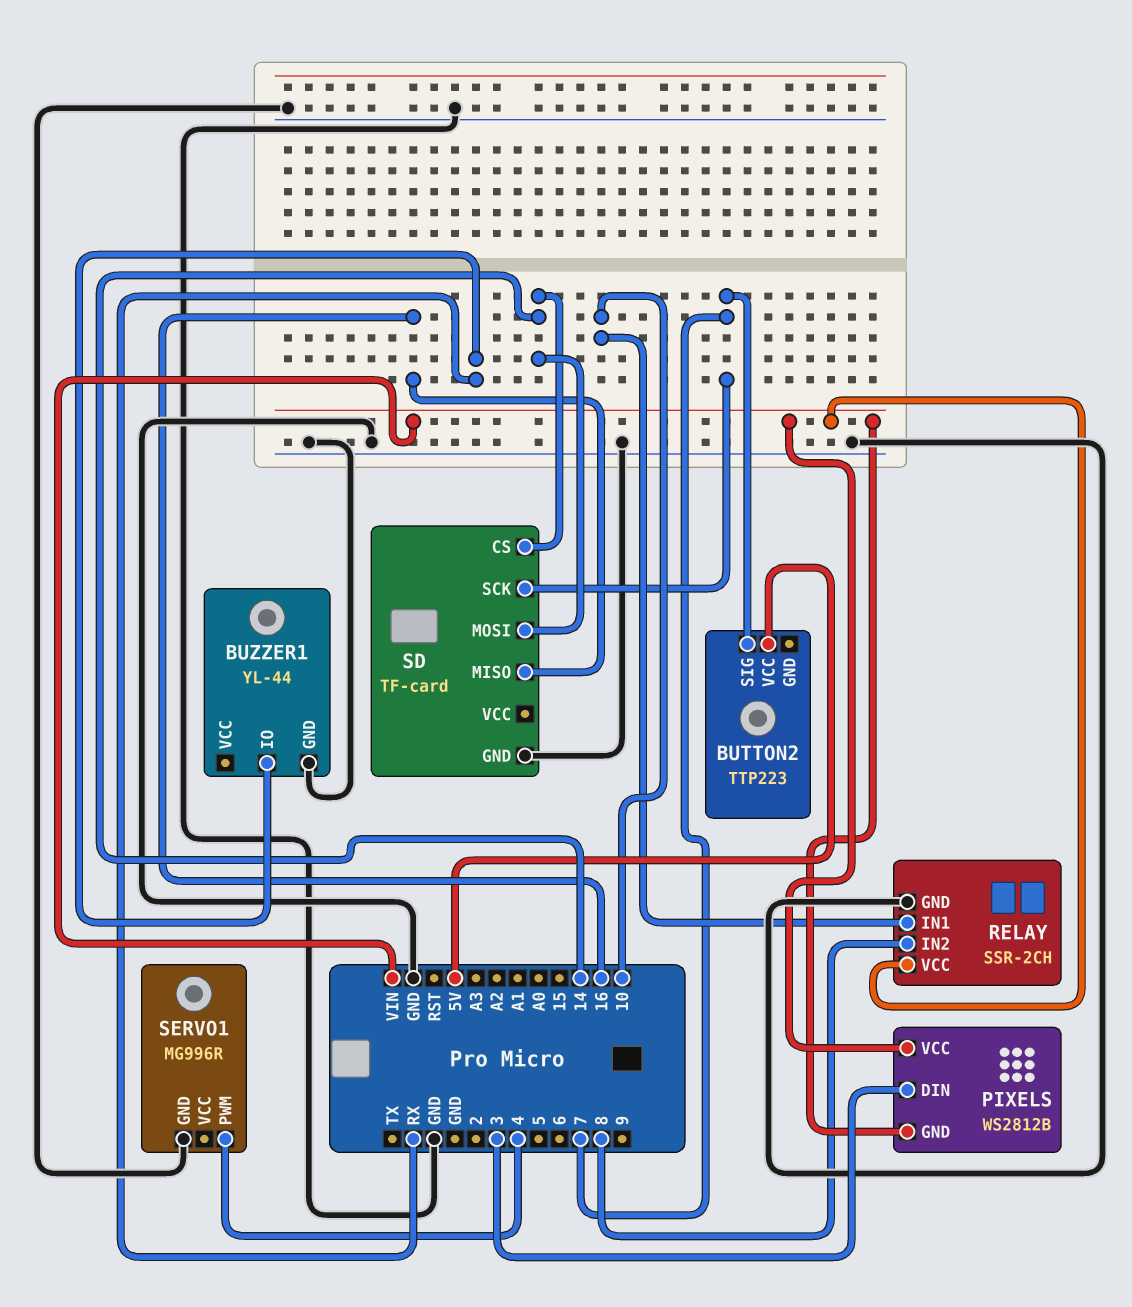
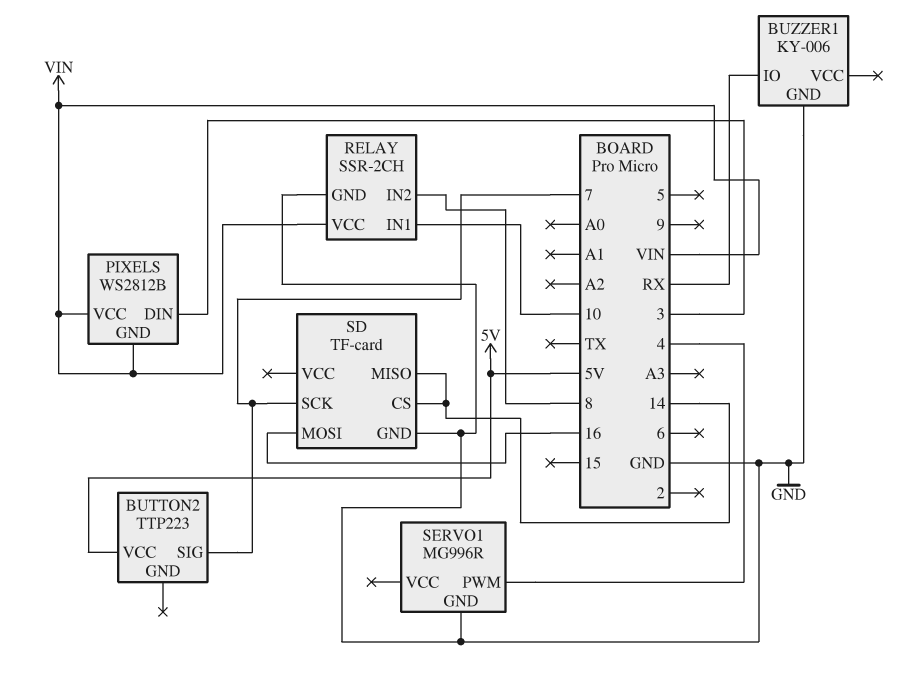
BUZZER1: YL-44 -> KY-006
SD pin MISO: 16 -> 14
SD pin MOSI: 14 -> 16

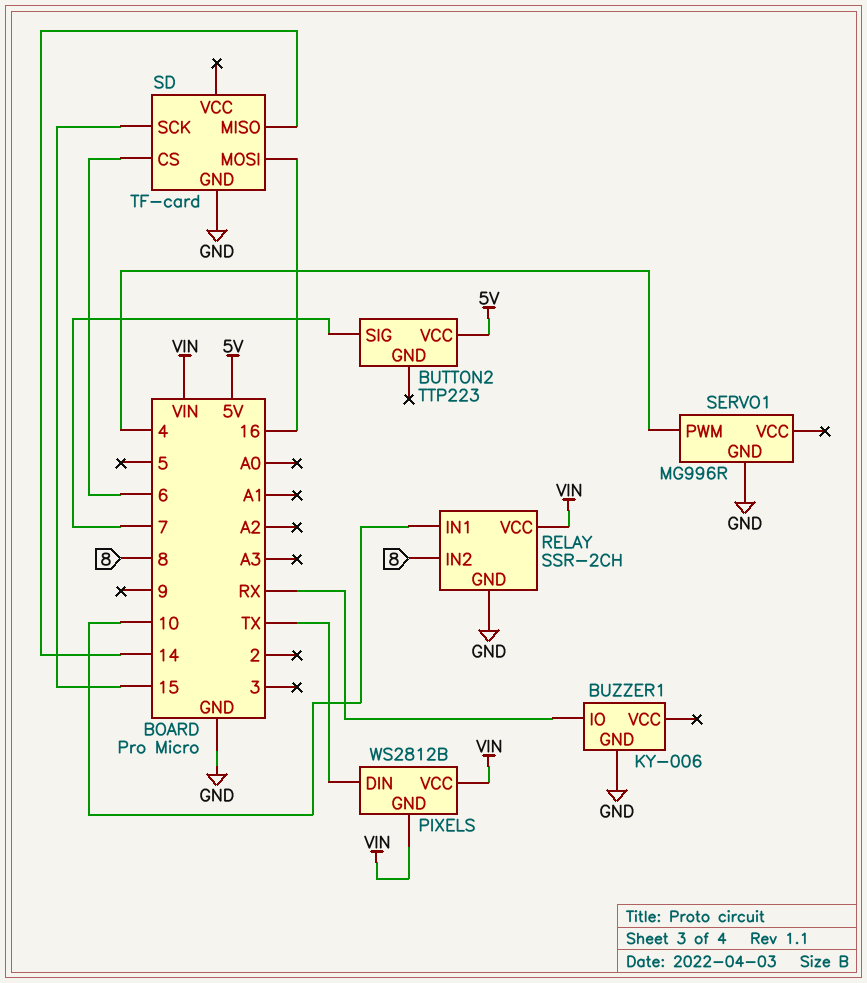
PIXELS pin DIN: 3 -> TX
SD pin CS: 14 -> 6
SD pin SCK: 7 -> 15

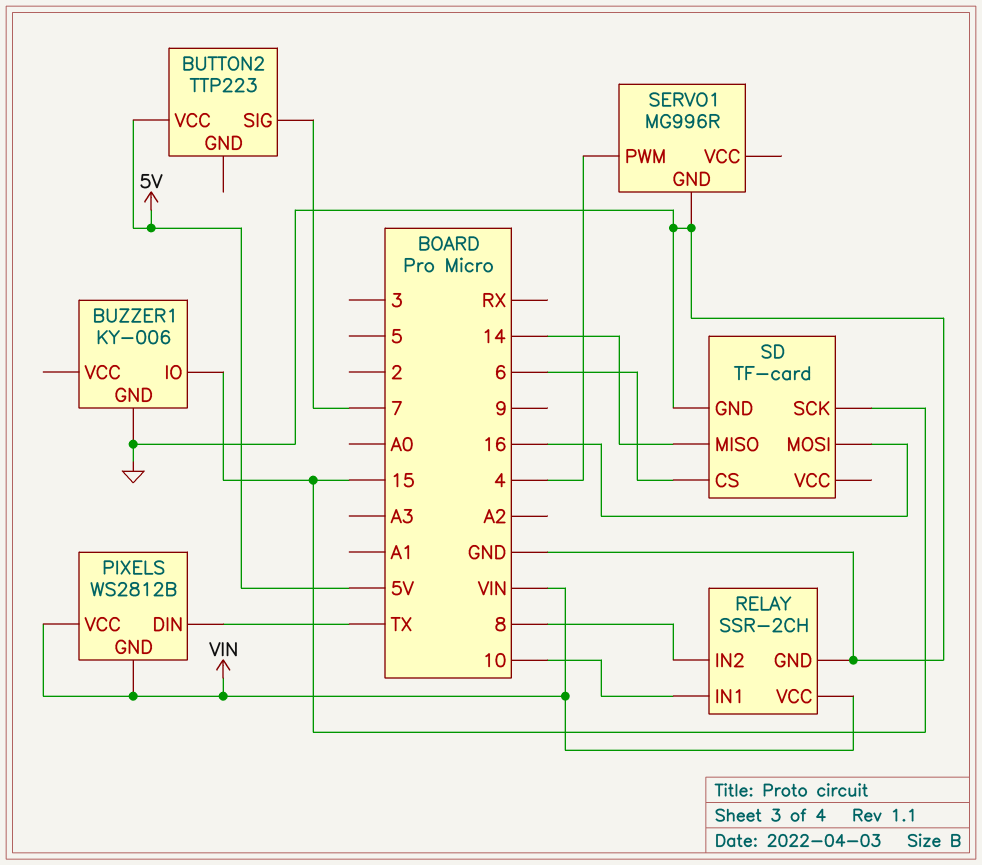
BUZZER1 pin IO: RX -> 15

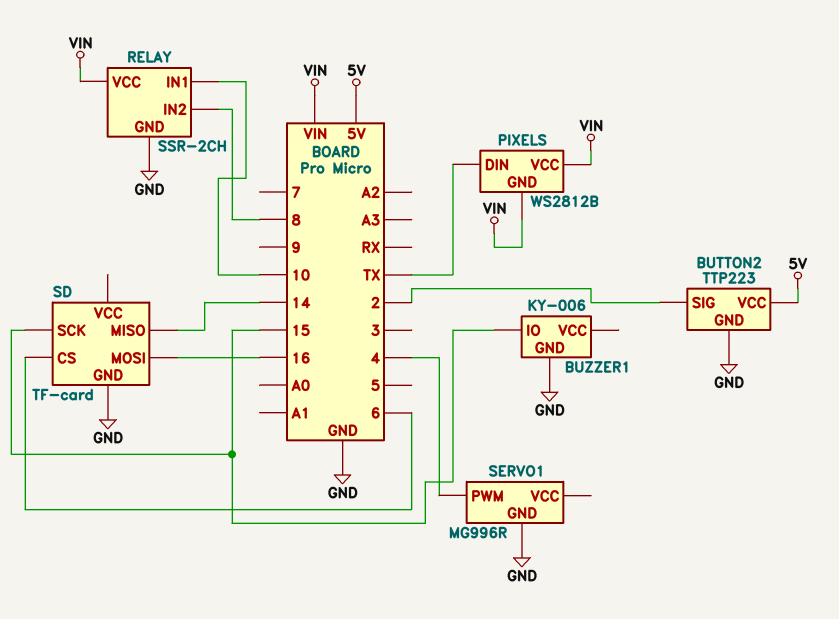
BUTTON2 pin GND: none -> GND
BUTTON2 pin SIG: 7 -> 2

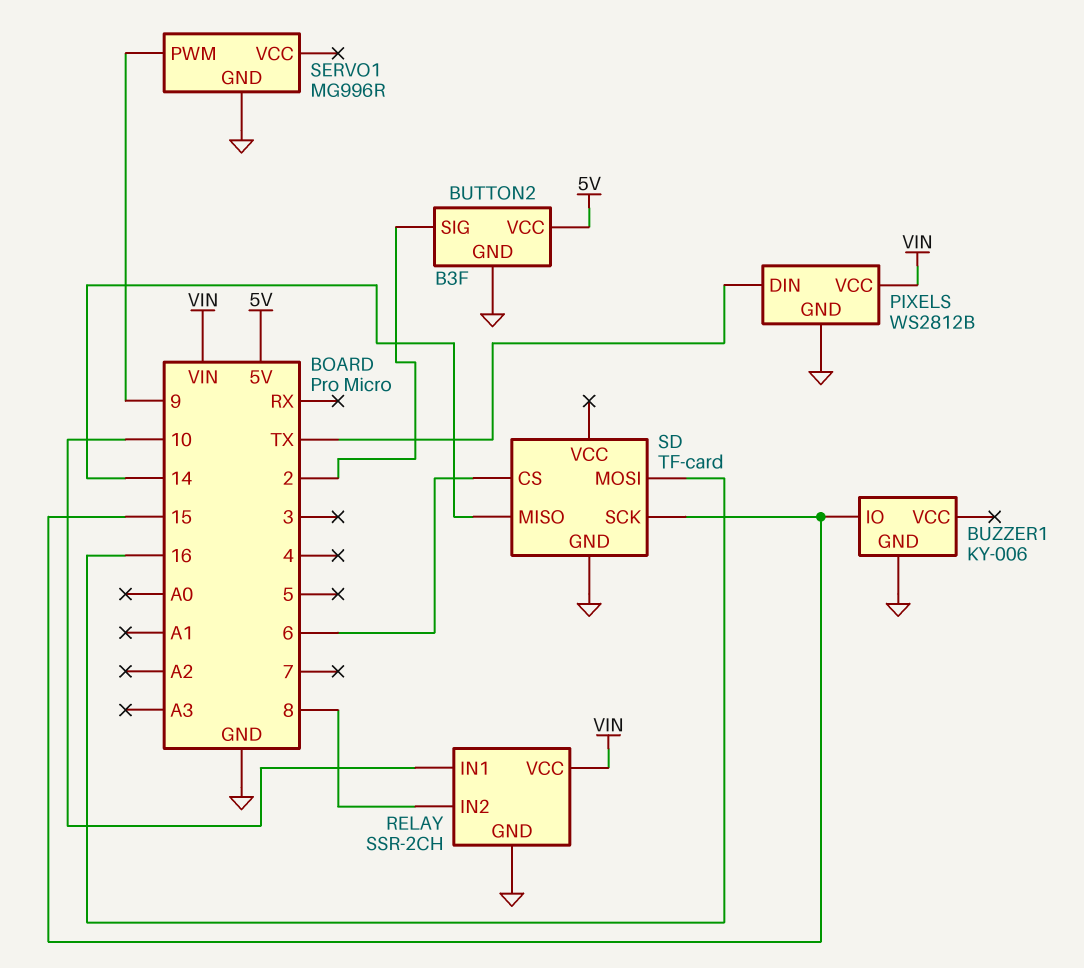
BUTTON2: TTP223 -> B3F
PIXELS pin GND: VIN -> GND
SERVO1 pin PWM: 4 -> 9

